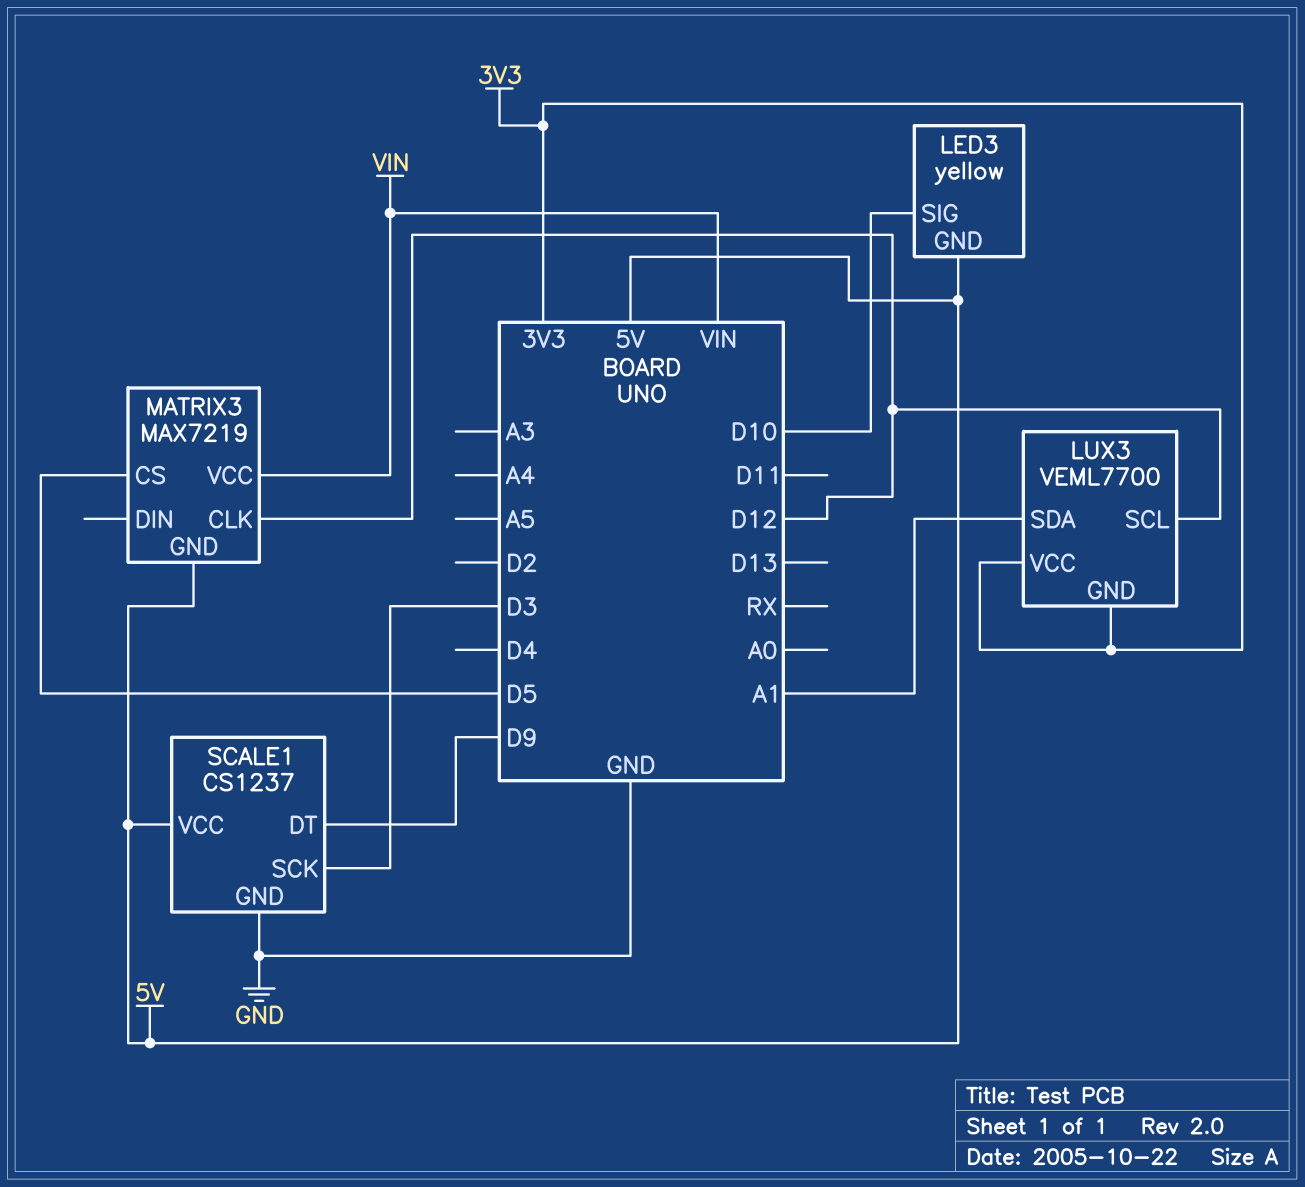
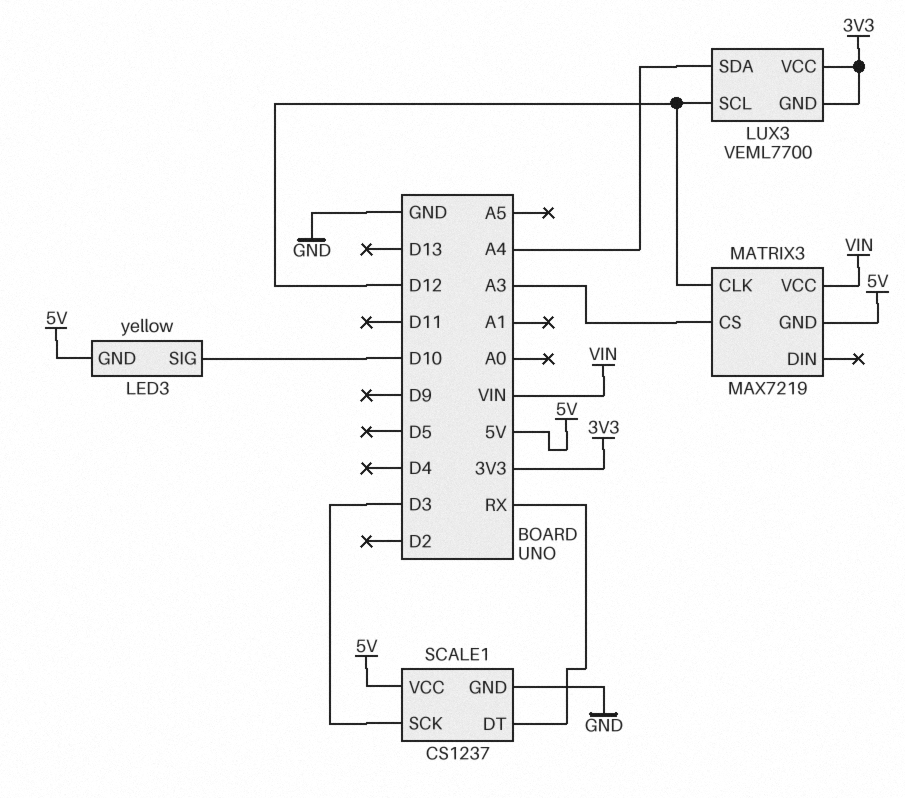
LUX3 pin SDA: A1 -> A4
MATRIX3 pin CS: D5 -> A3
SCALE1 pin DT: D9 -> RX

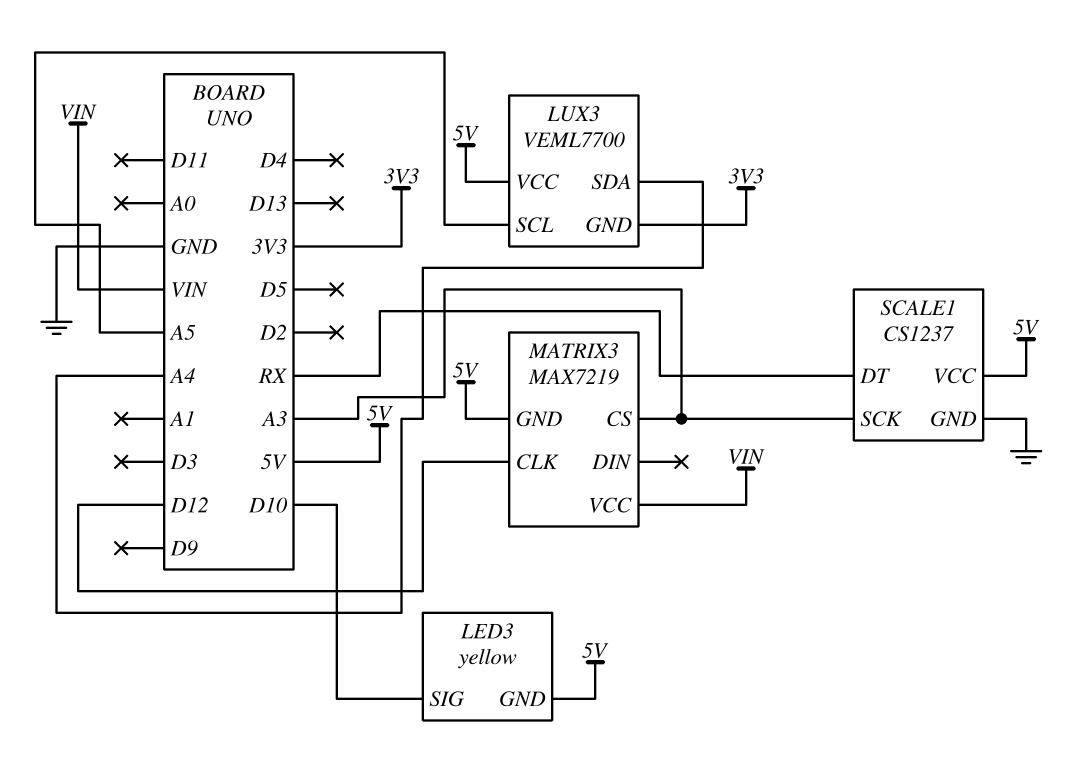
LUX3 pin SCL: D12 -> A5
LUX3 pin VCC: 3V3 -> 5V
SCALE1 pin SCK: D3 -> A3

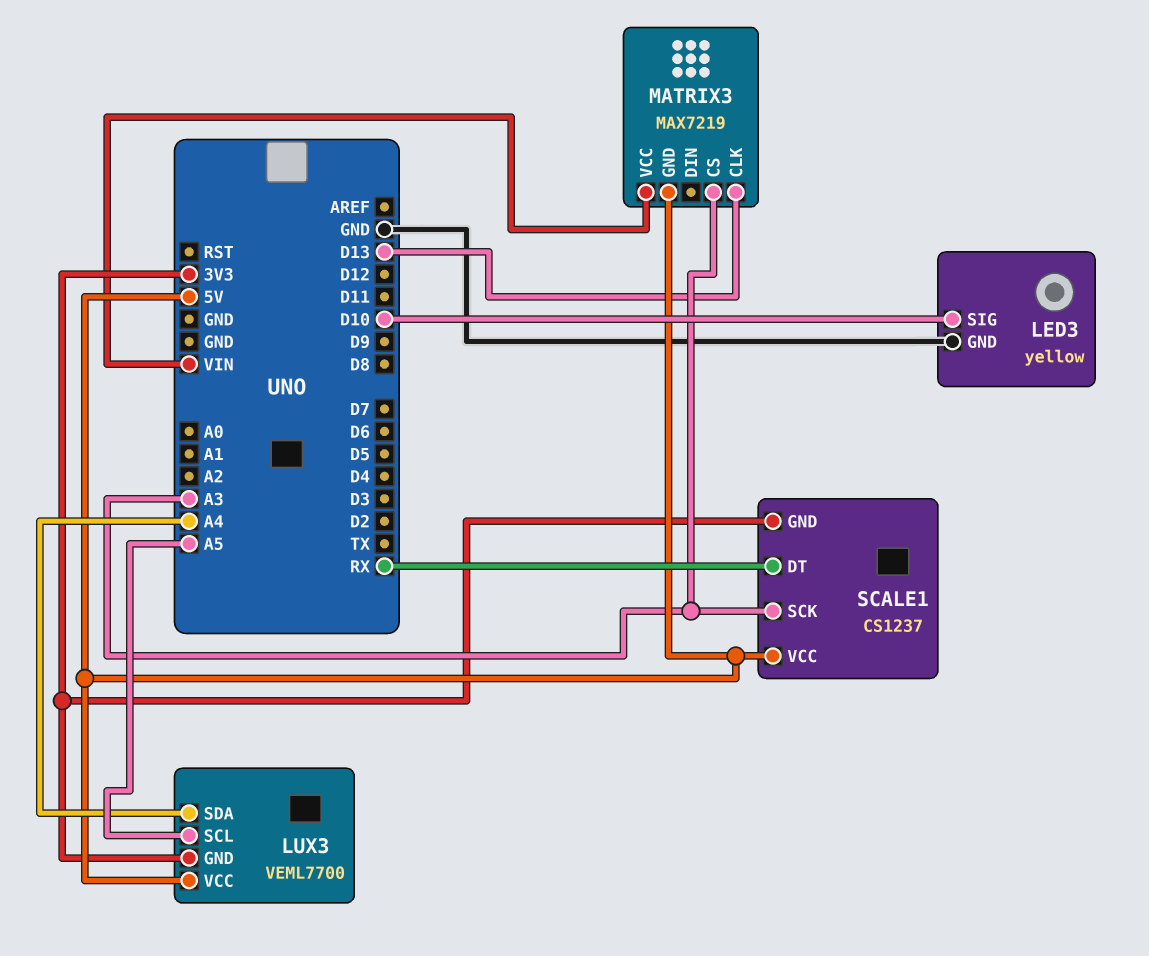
LED3 pin GND: 5V -> GND
MATRIX3 pin CLK: D12 -> D13
SCALE1 pin GND: GND -> 3V3

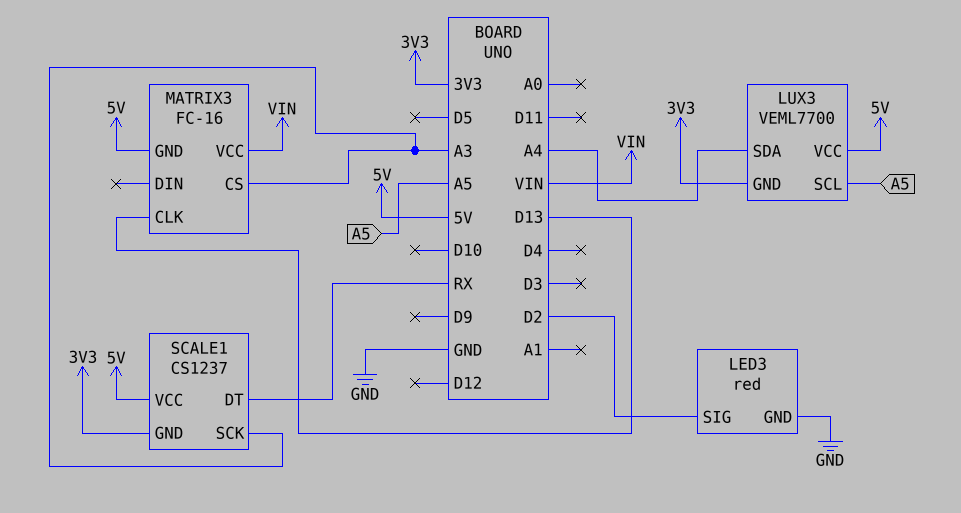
LED3: yellow -> red
LED3 pin SIG: D10 -> D2
MATRIX3: MAX7219 -> FC-16

